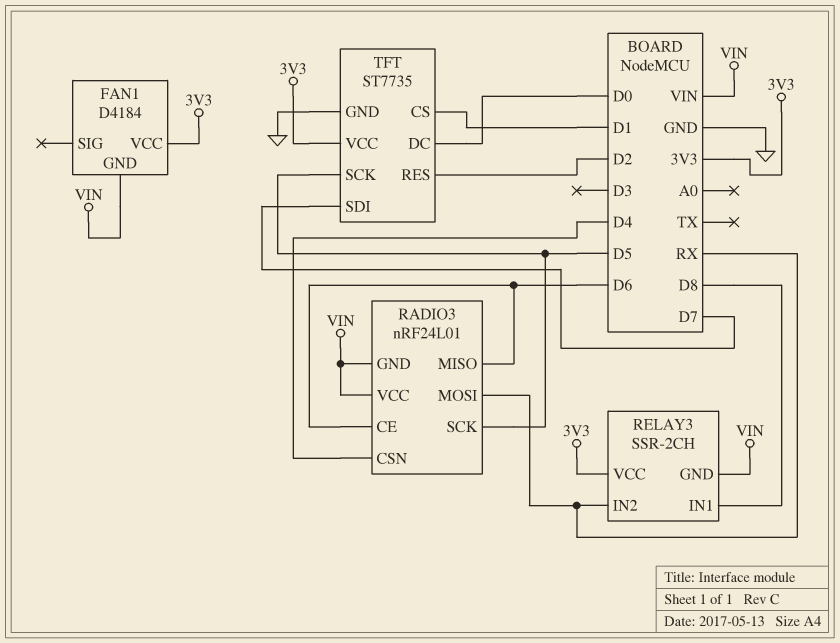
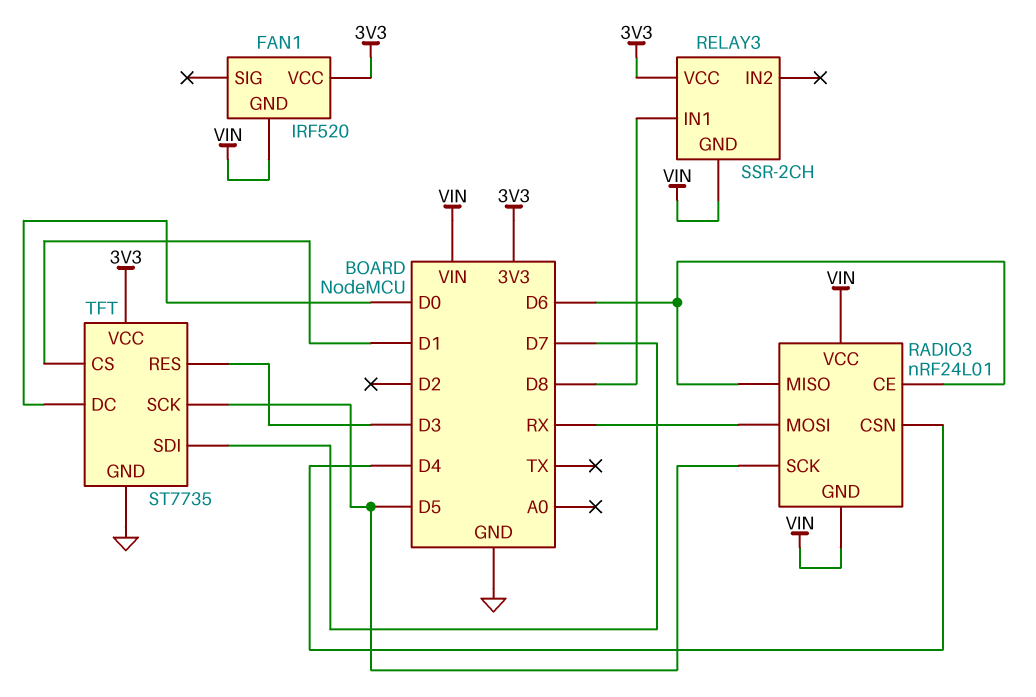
FAN1: D4184 -> IRF520
RELAY3 pin IN2: RX -> none
TFT pin RES: D2 -> D3

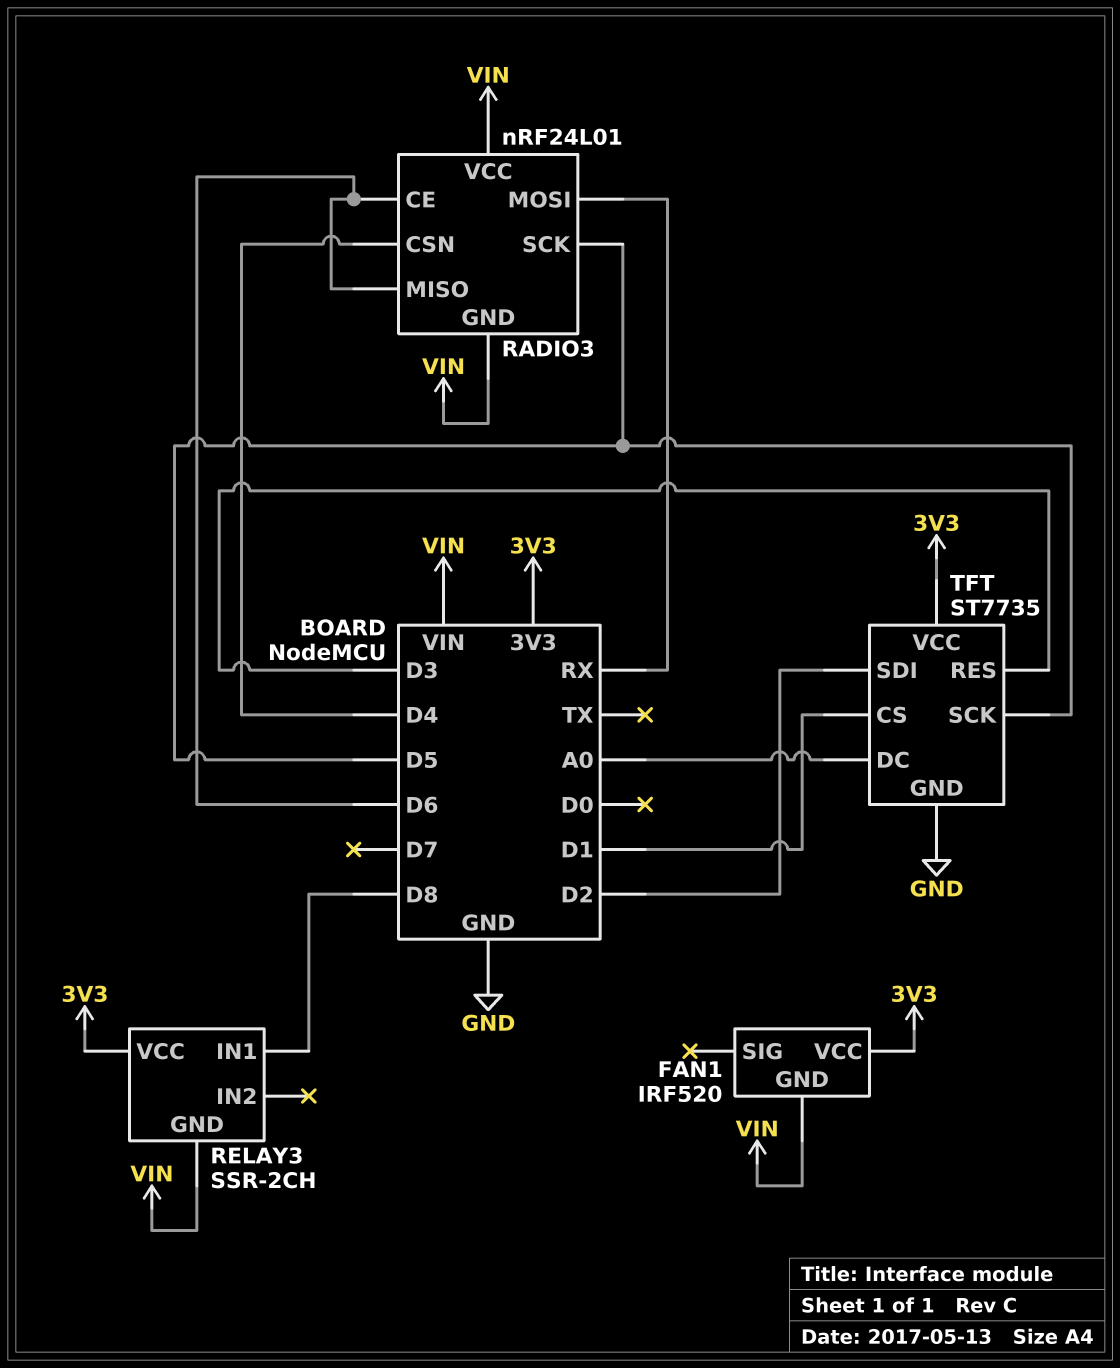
TFT pin DC: D0 -> A0
TFT pin SDI: D7 -> D2

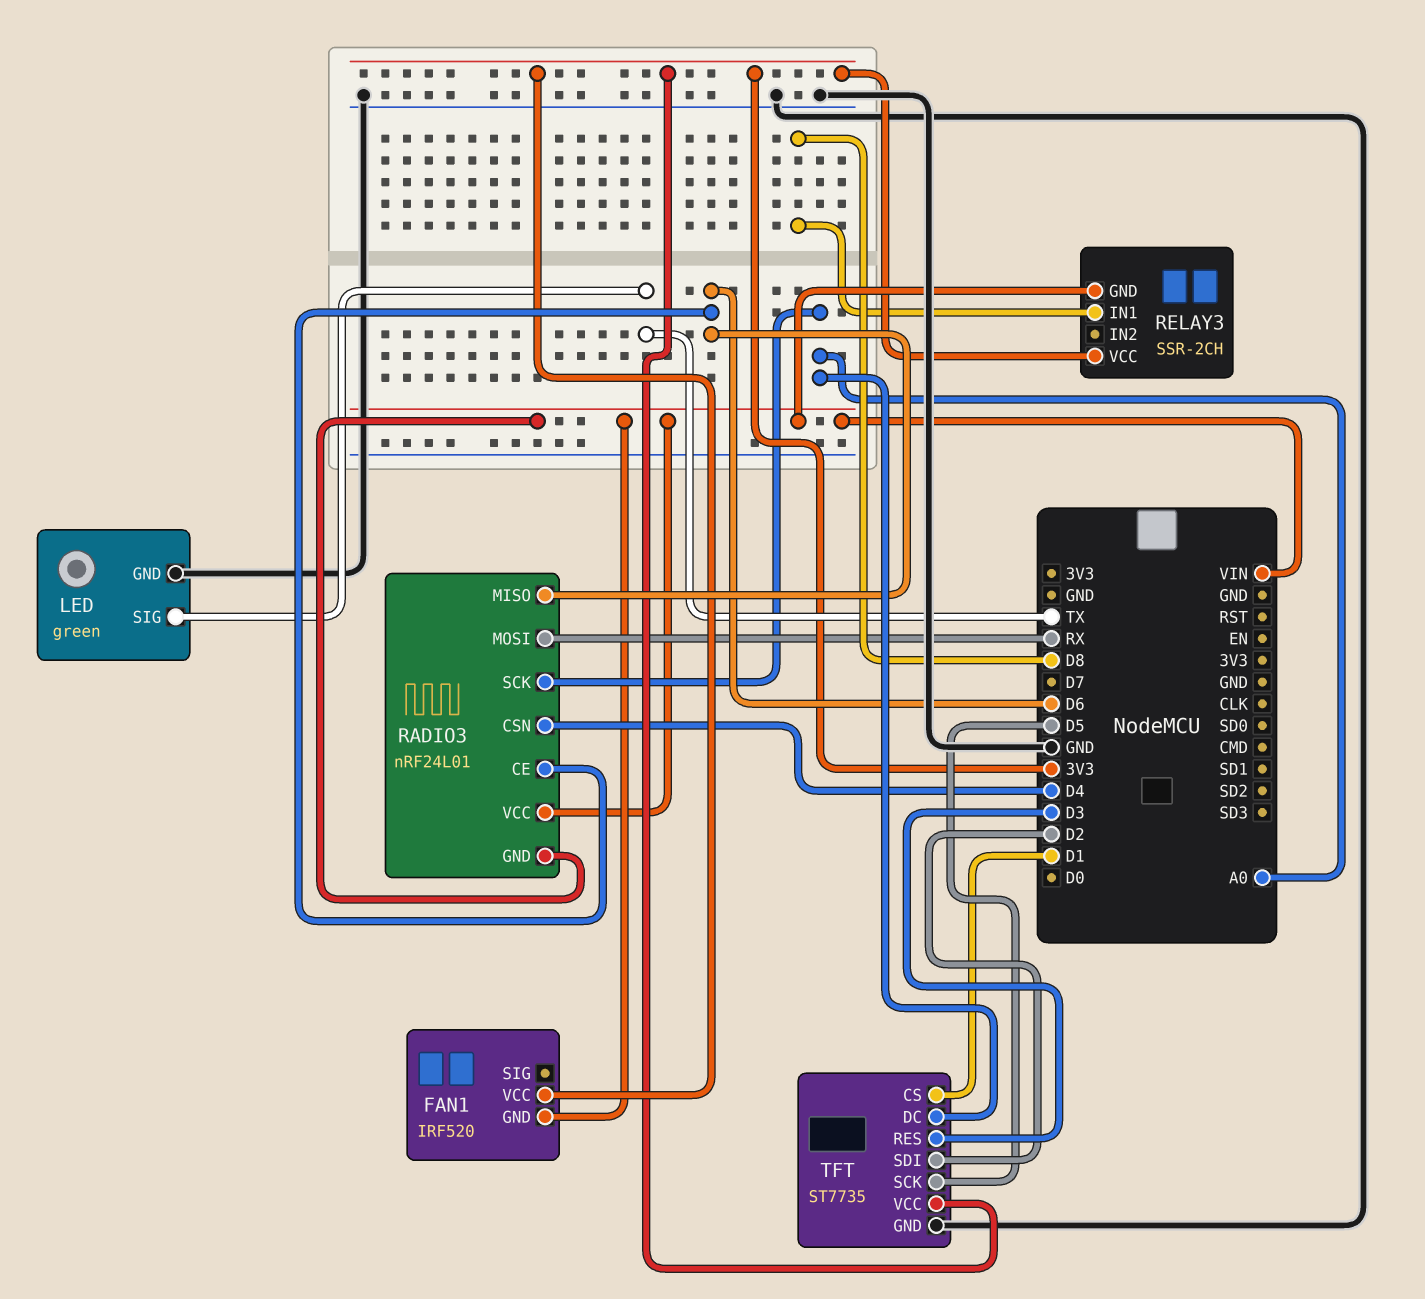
LED: none -> green
LED pin GND: none -> GND
LED pin SIG: none -> TX
RADIO3 pin SCK: D5 -> A0

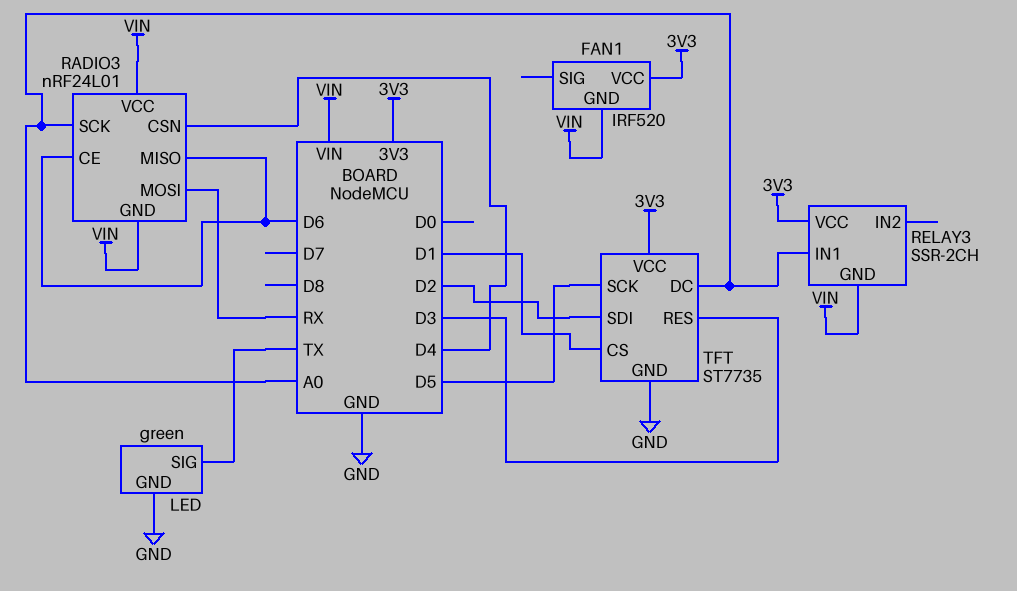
RELAY3 pin IN1: D8 -> A0

